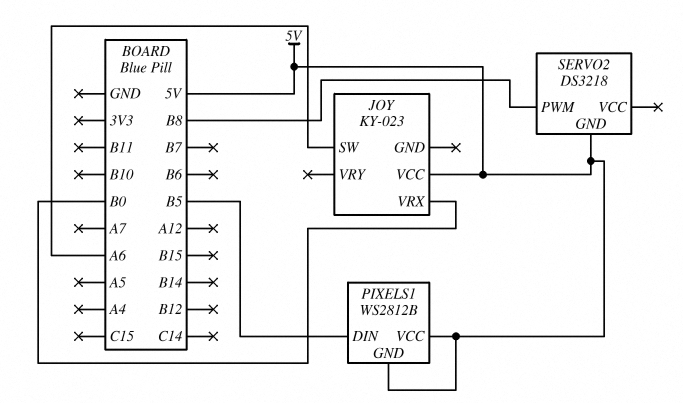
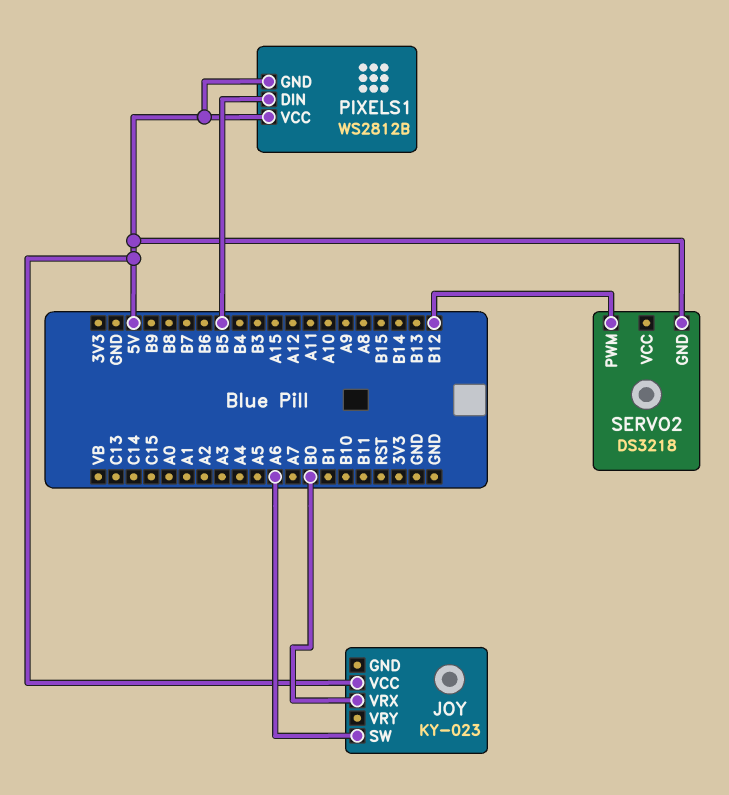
SERVO2 pin PWM: B8 -> B12

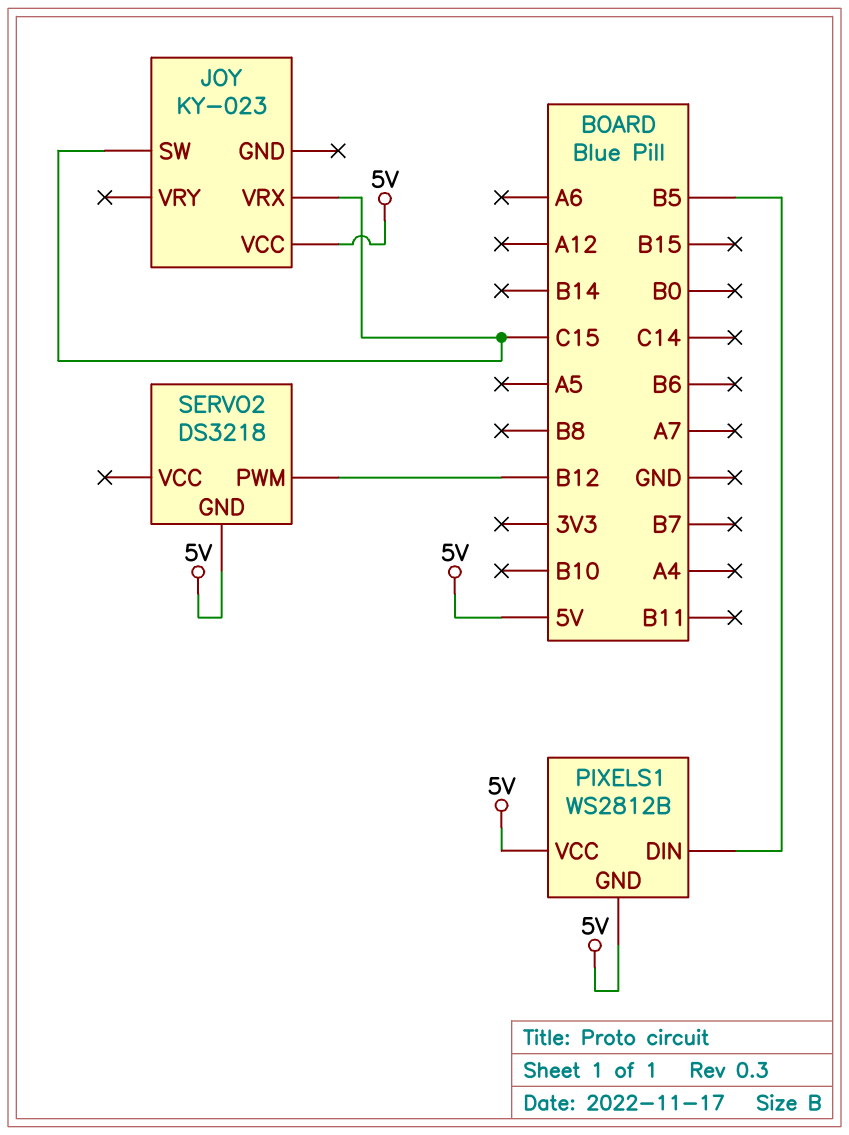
JOY pin SW: A6 -> C15
JOY pin VRX: B0 -> C15

